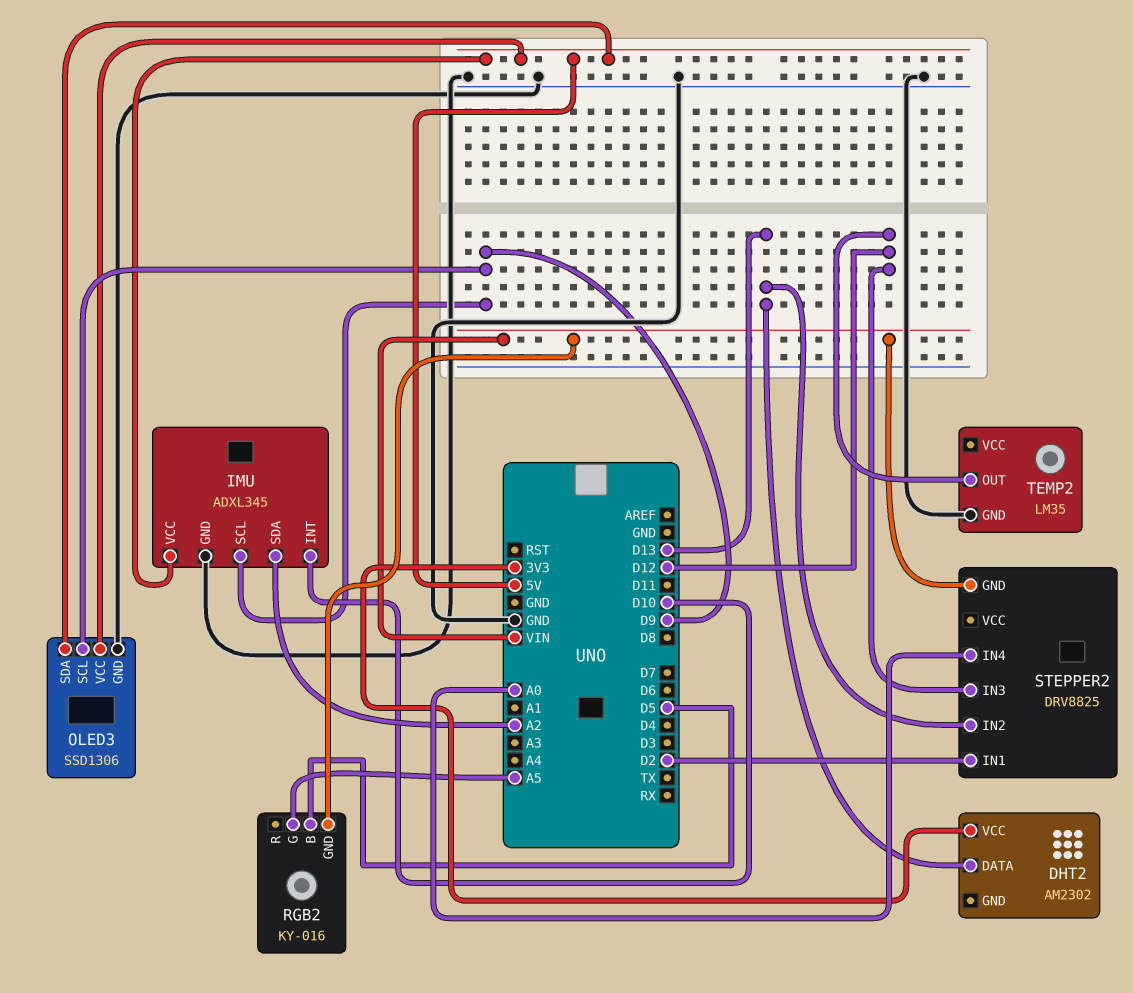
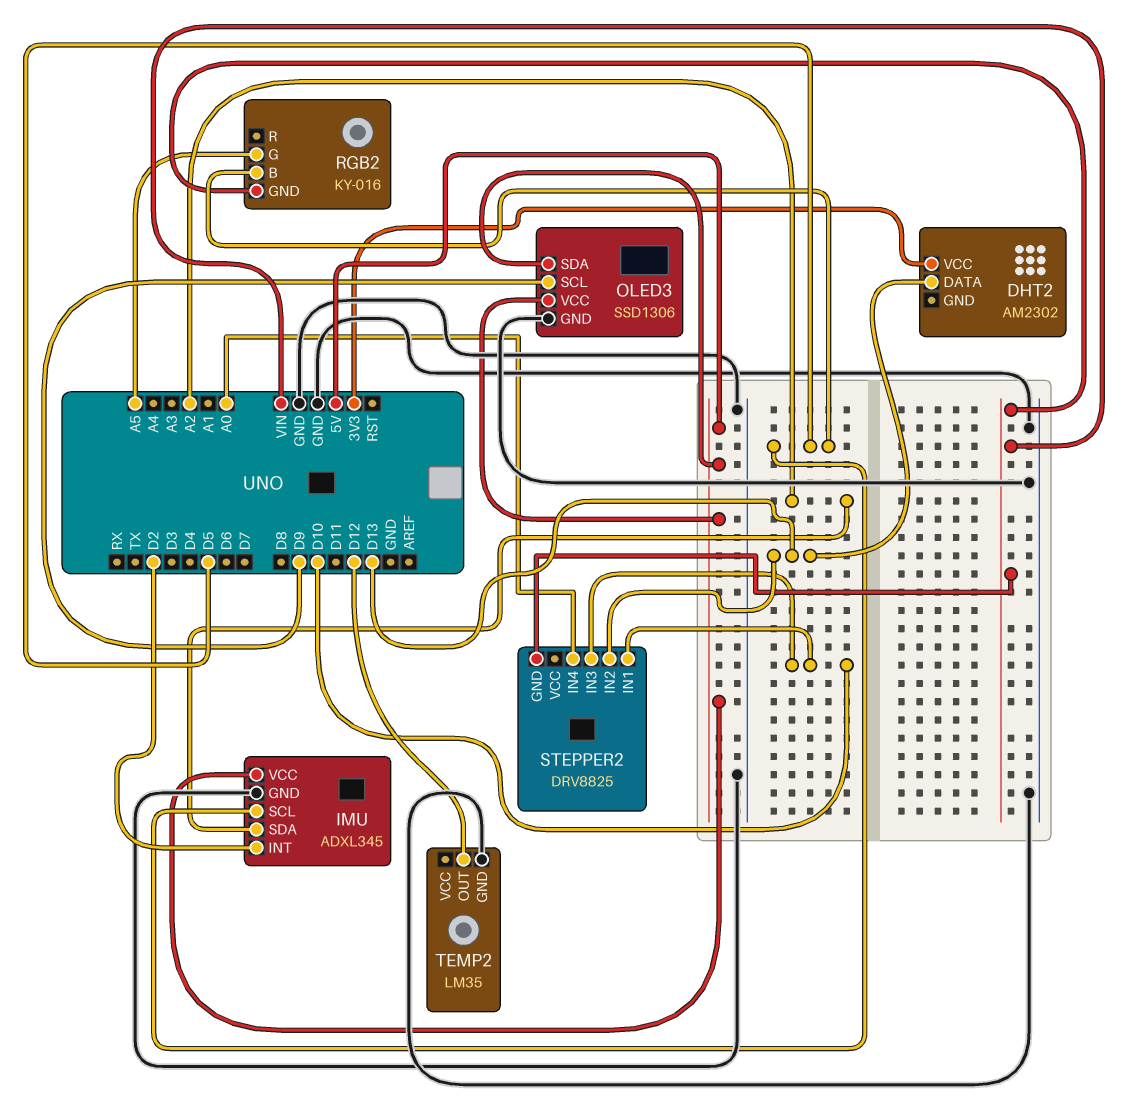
IMU pin INT: D10 -> D2
IMU pin SCL: D9 -> D5
STEPPER2 pin IN1: D2 -> D10
STEPPER2 pin IN3: D12 -> D10

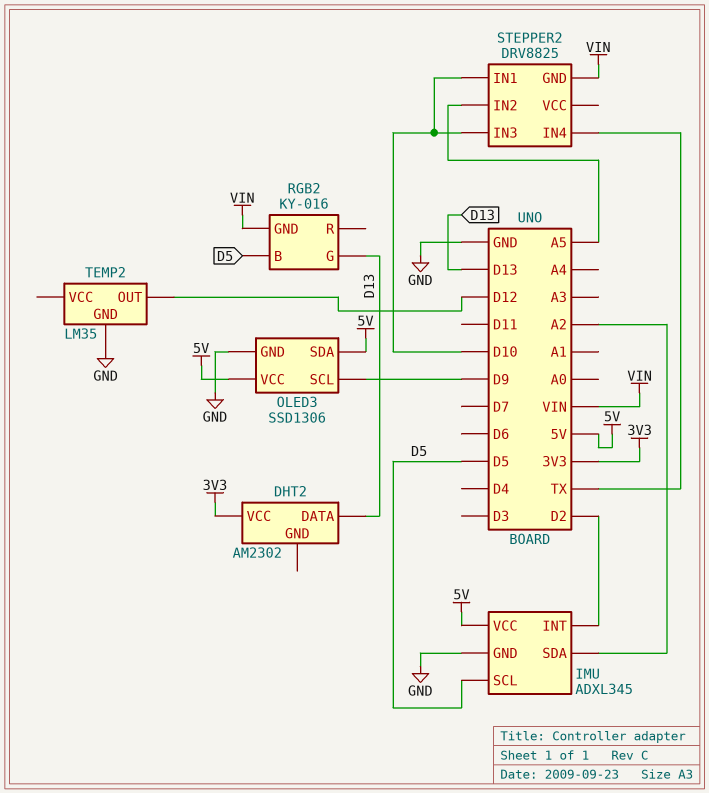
RGB2 pin G: A5 -> D13
STEPPER2 pin IN2: D13 -> A5
STEPPER2 pin IN4: A0 -> TX

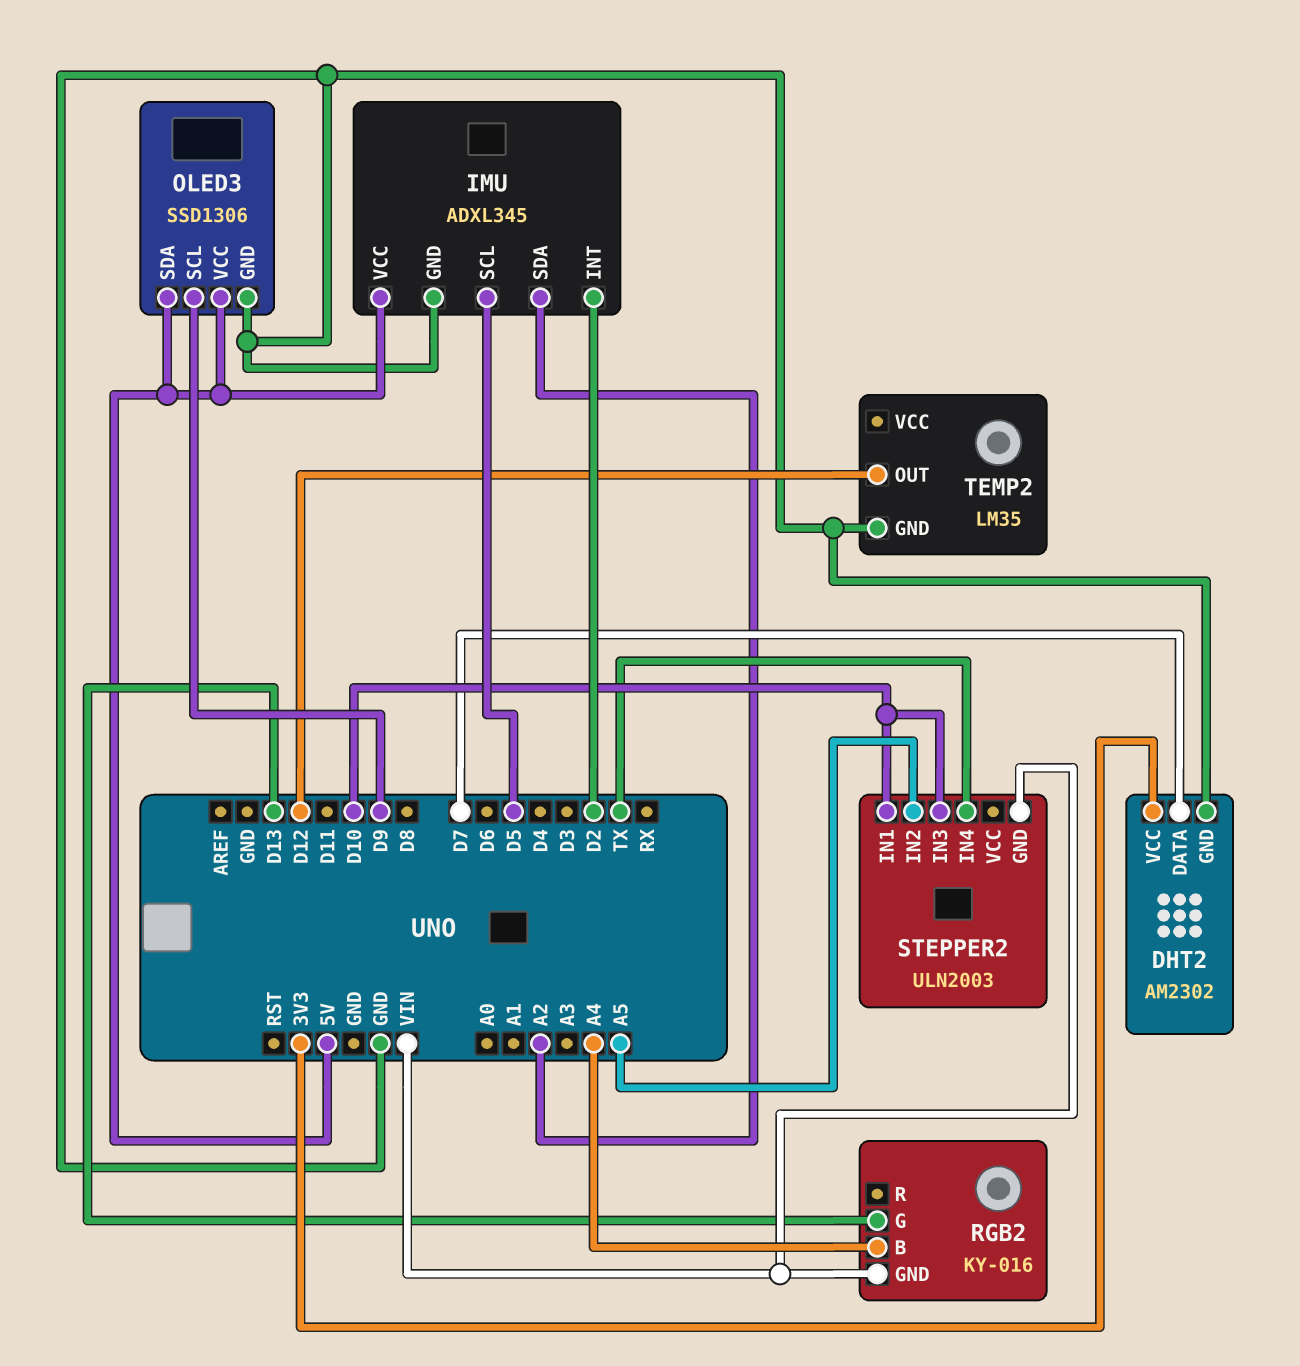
DHT2 pin DATA: D13 -> D7
DHT2 pin GND: none -> GND
RGB2 pin B: D5 -> A4
STEPPER2: DRV8825 -> ULN2003

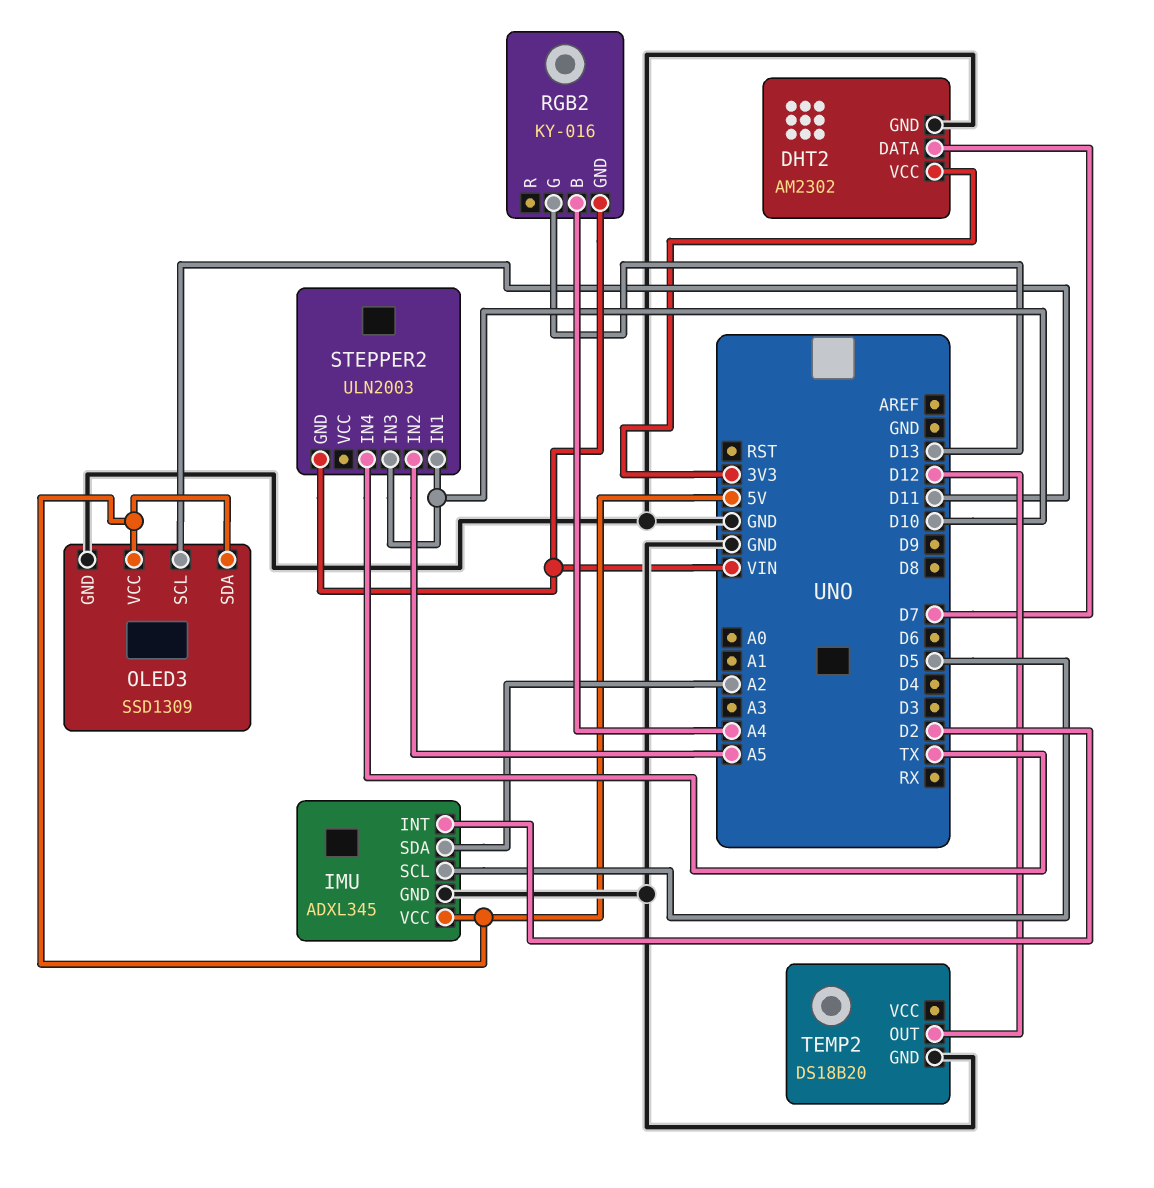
OLED3: SSD1306 -> SSD1309
OLED3 pin SCL: D9 -> D11
TEMP2: LM35 -> DS18B20

